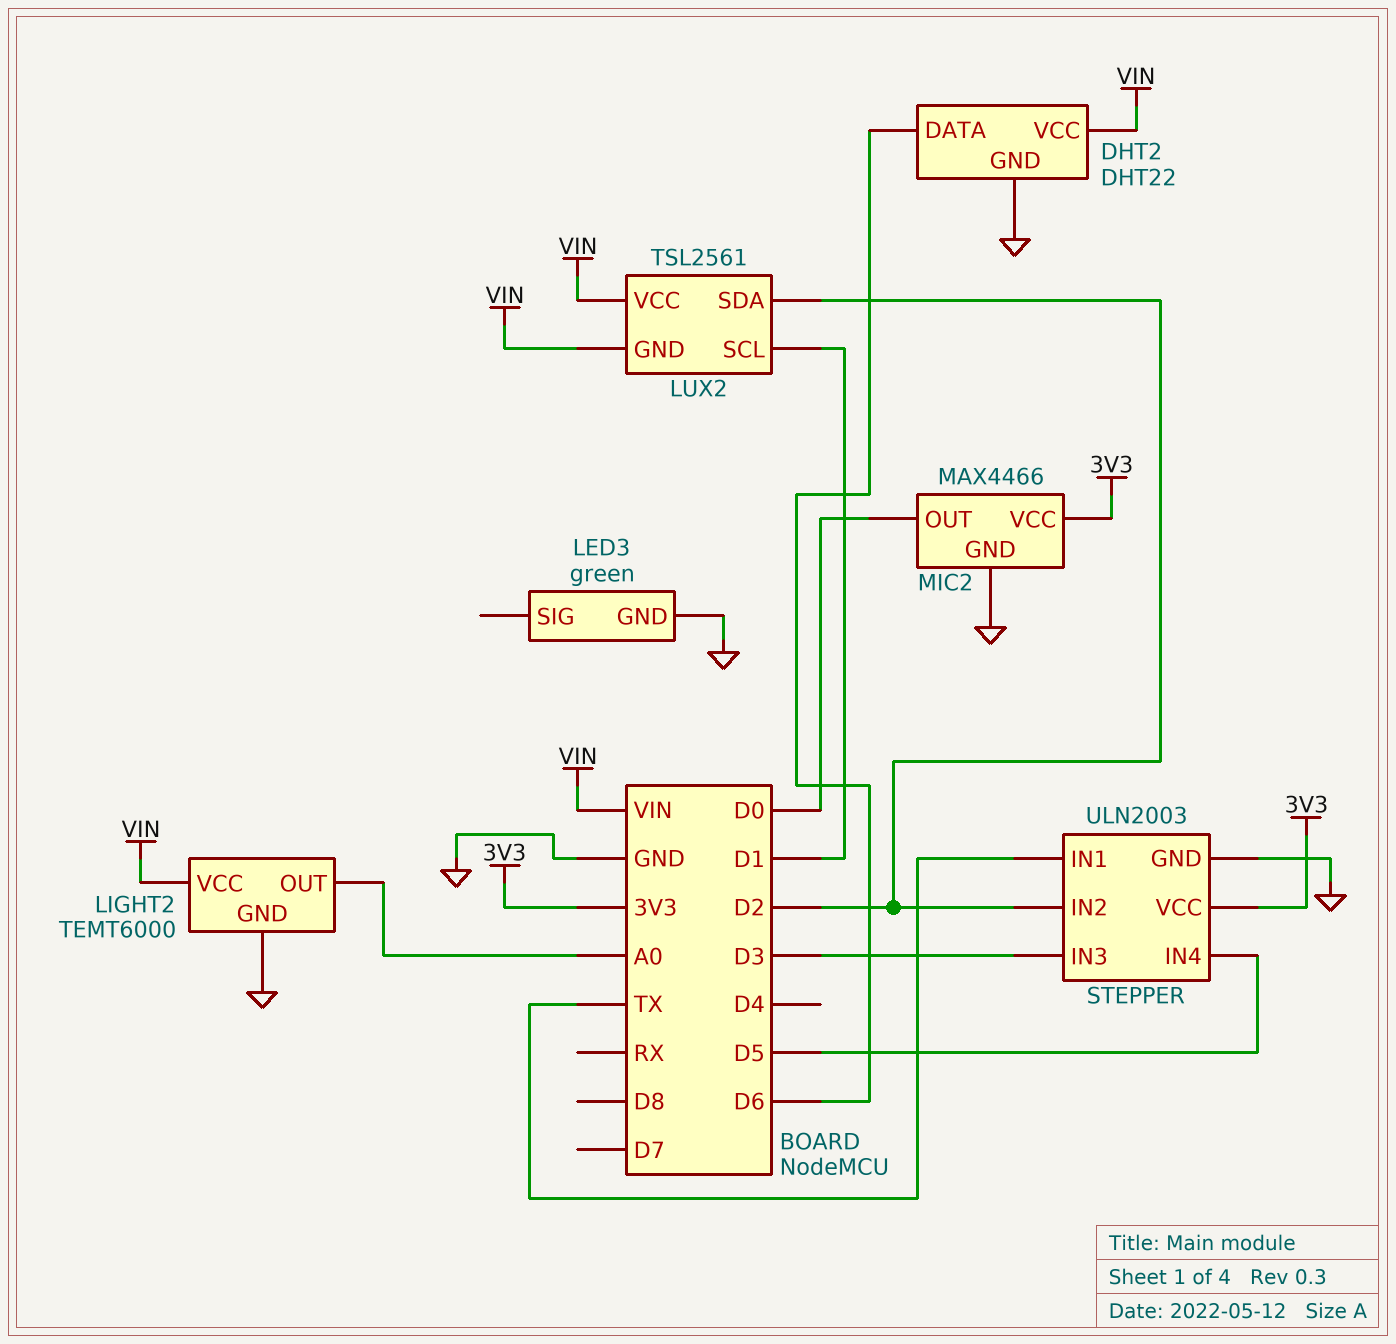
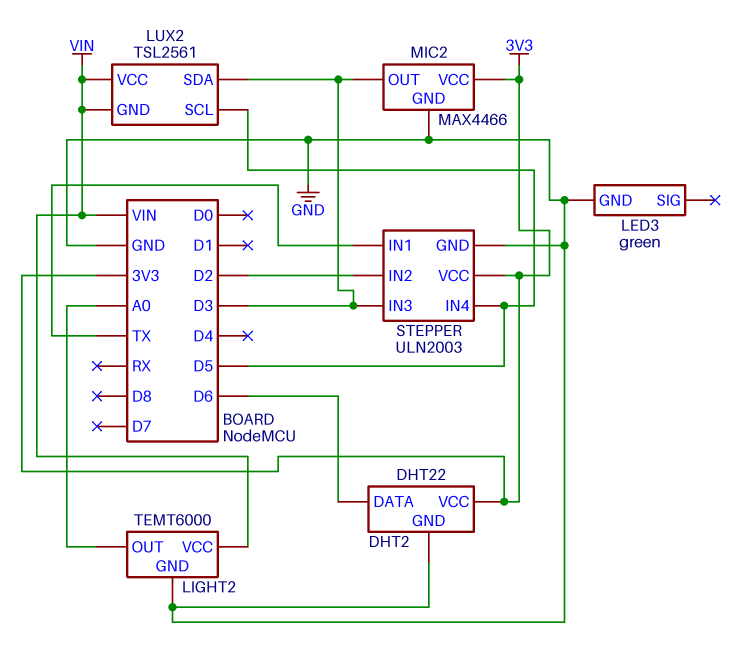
DHT2 pin VCC: VIN -> 3V3
LUX2 pin SCL: D1 -> D5
LUX2 pin SDA: D2 -> D3
MIC2 pin OUT: D0 -> D3

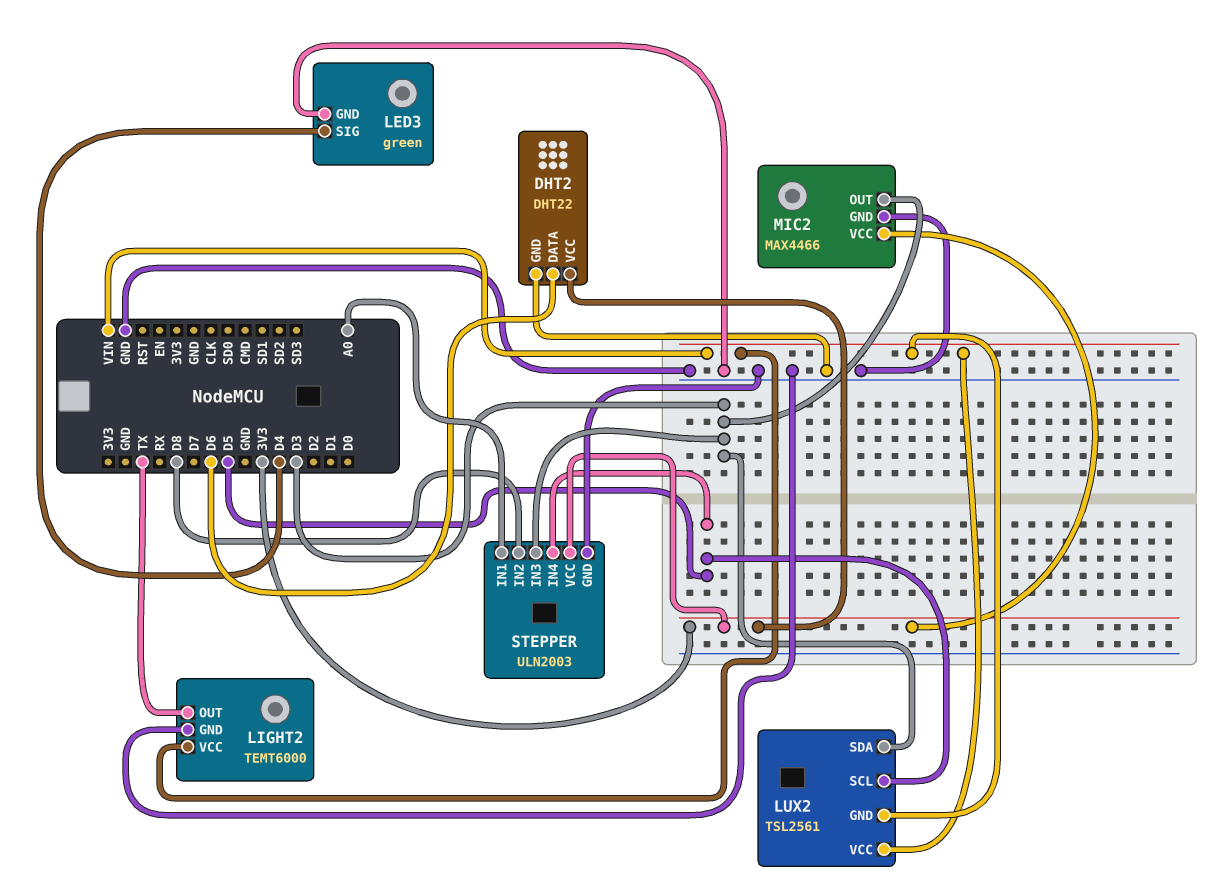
LED3 pin SIG: none -> D4
LIGHT2 pin OUT: A0 -> TX
STEPPER pin IN1: TX -> A0
STEPPER pin IN2: D2 -> D8

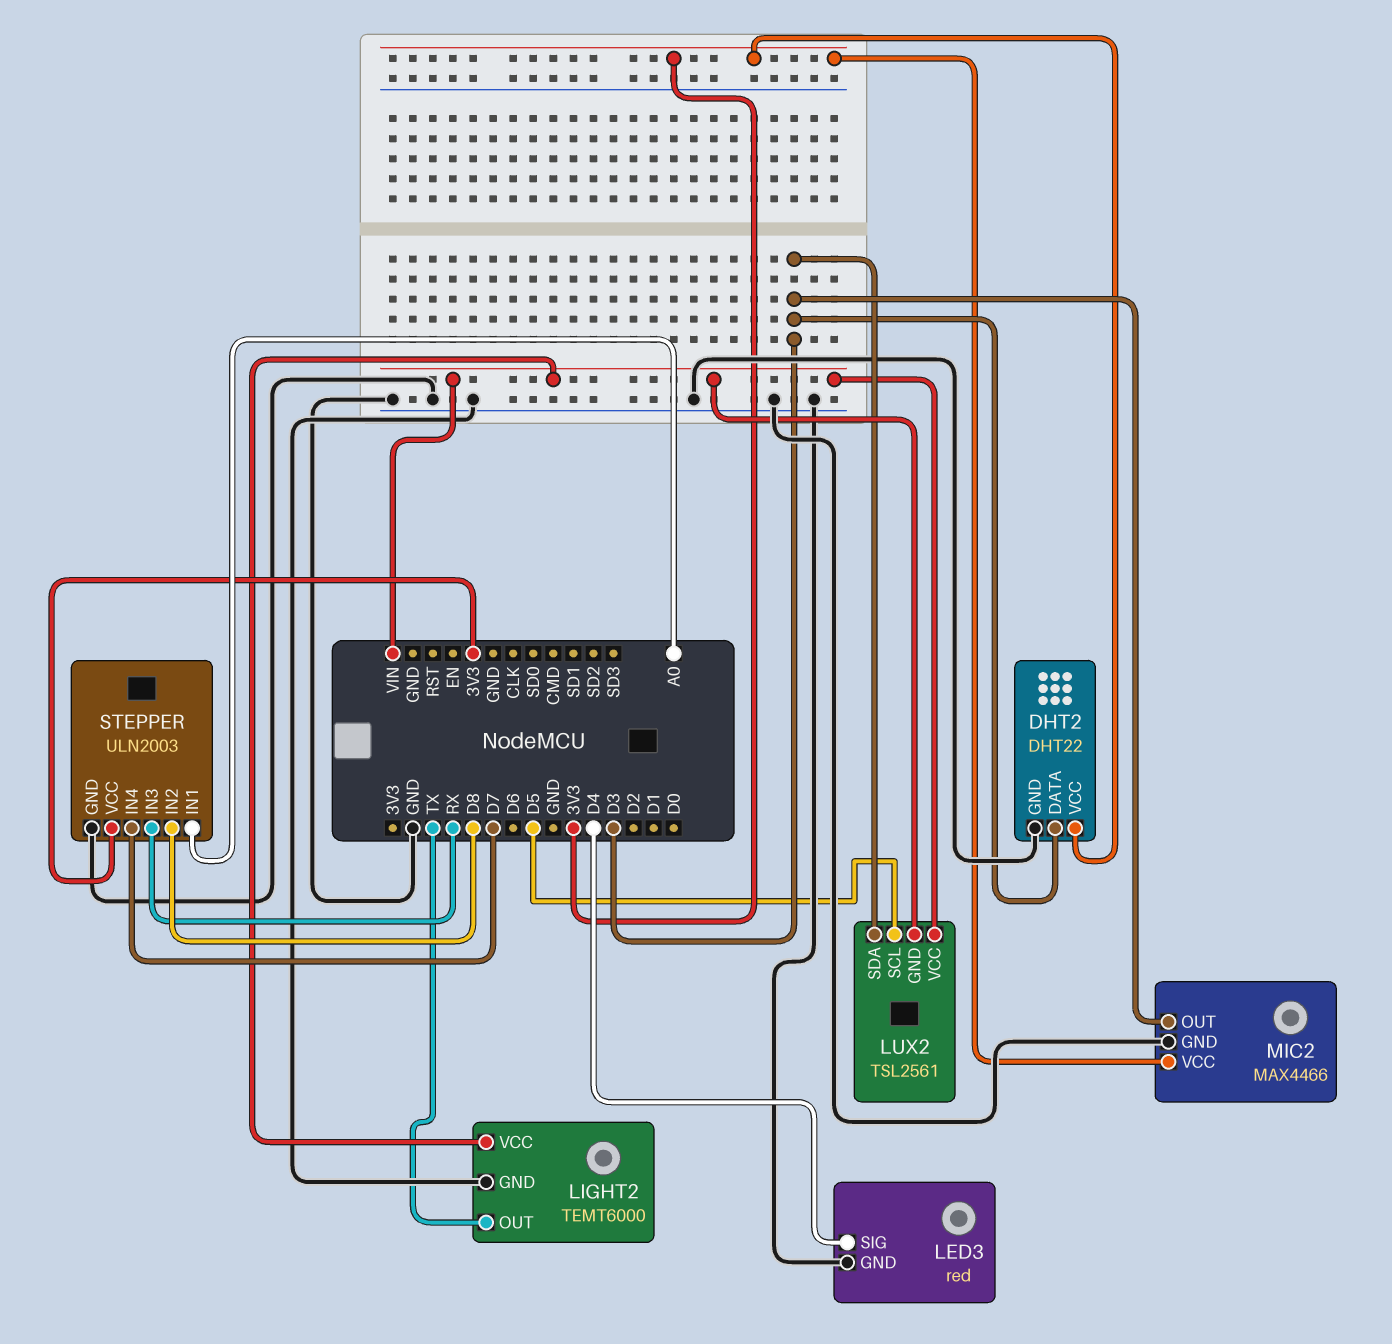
DHT2 pin DATA: D6 -> D3
LED3: green -> red
STEPPER pin IN3: D3 -> RX
STEPPER pin IN4: D5 -> D7

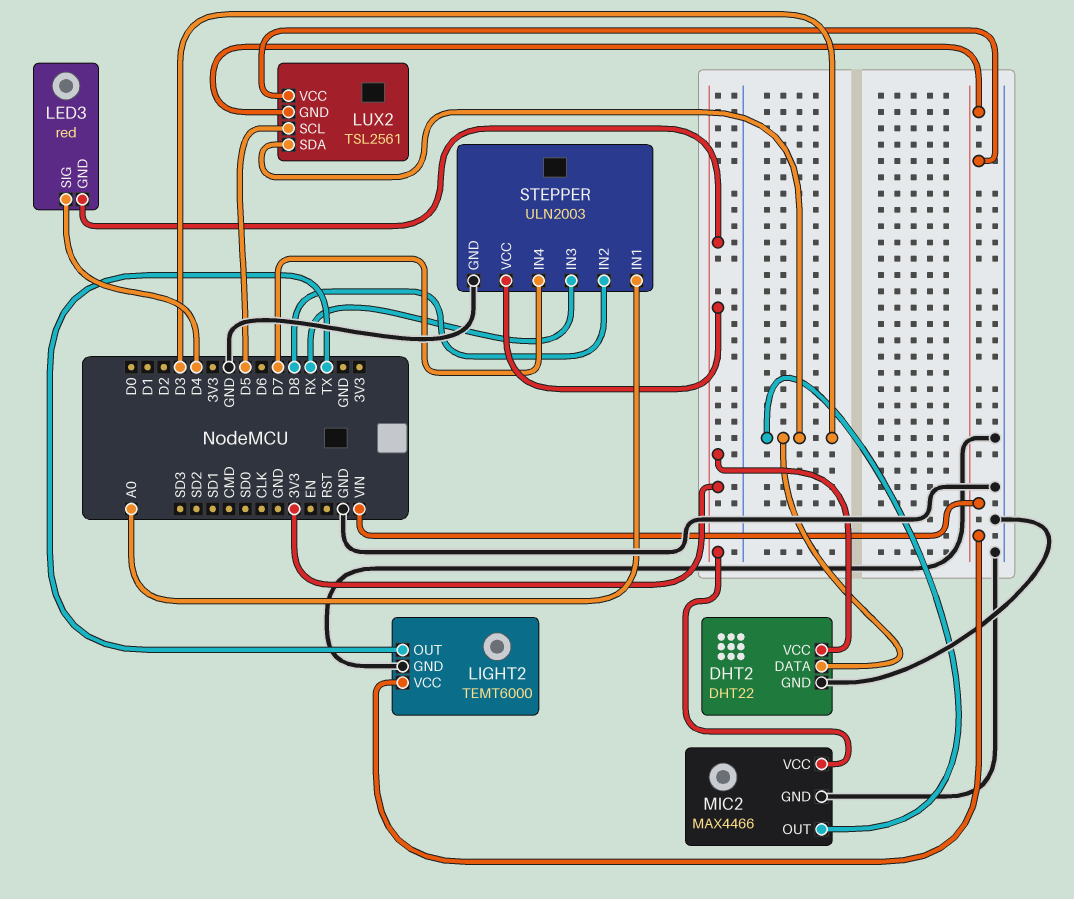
LED3 pin GND: GND -> 3V3

